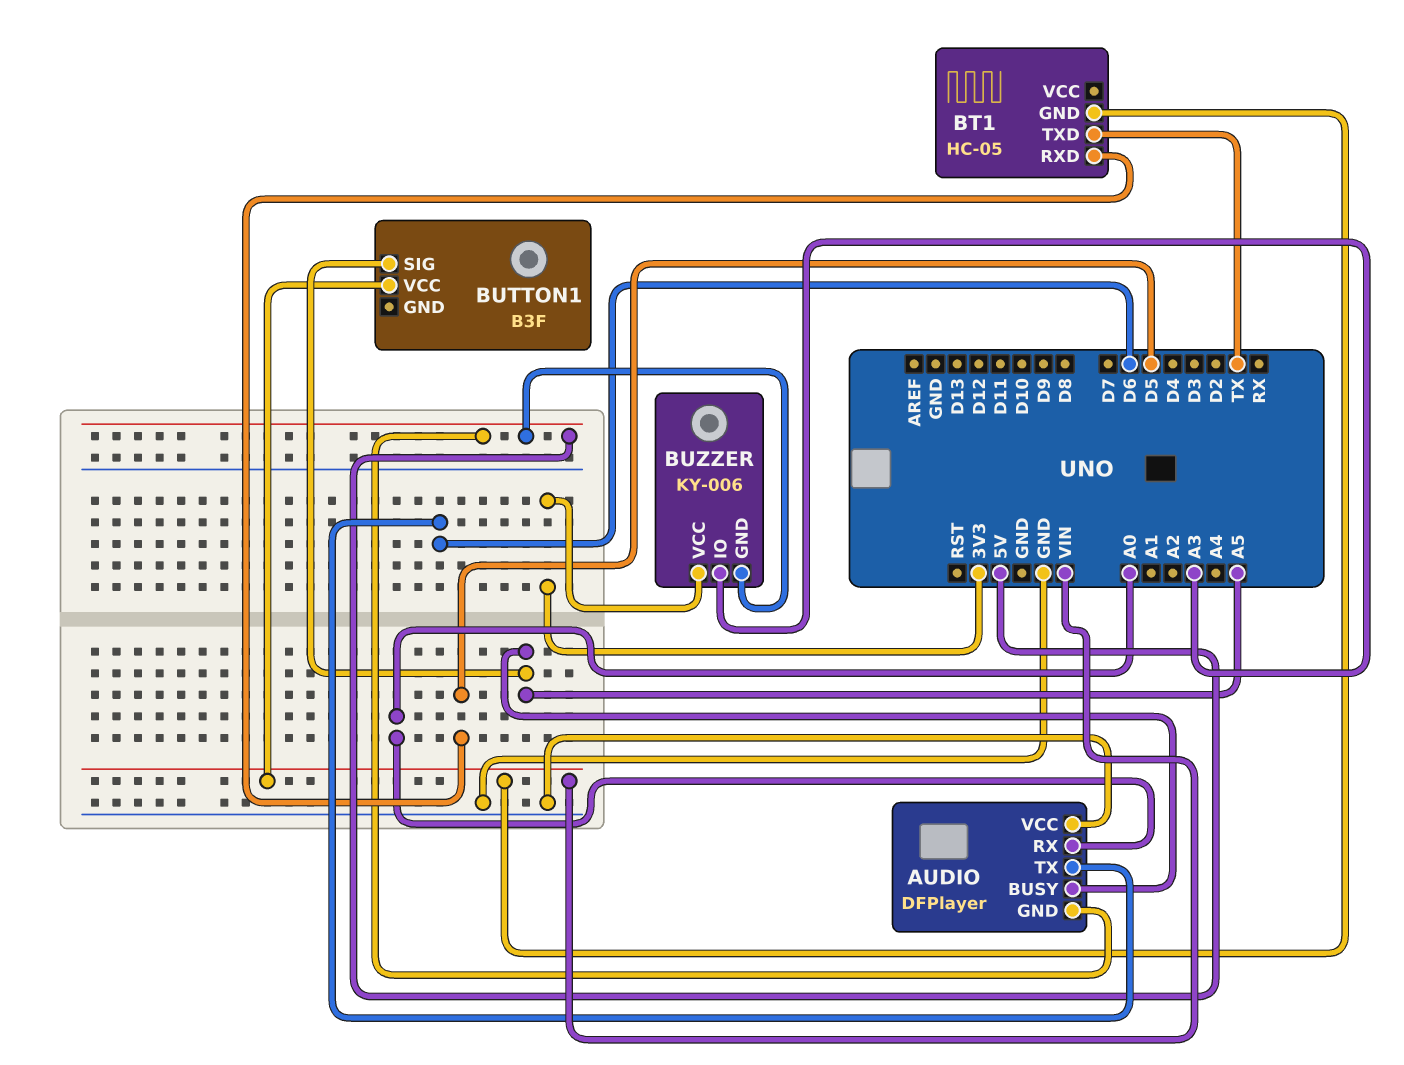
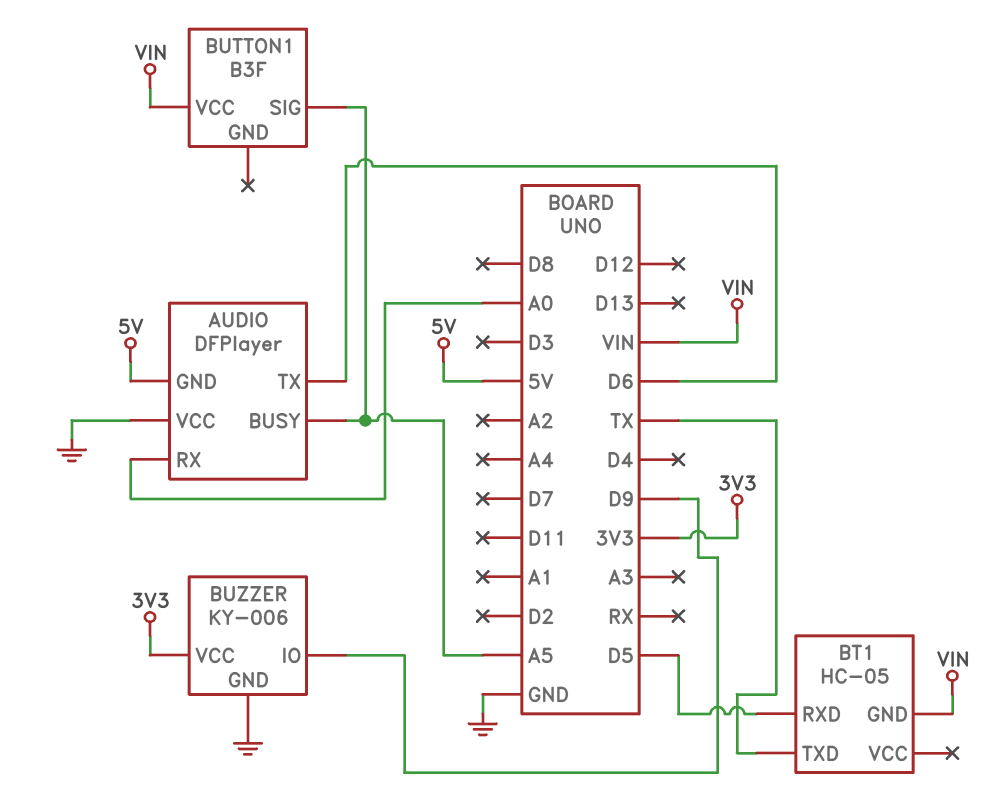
BUZZER pin GND: 5V -> GND
BUZZER pin IO: A3 -> D9

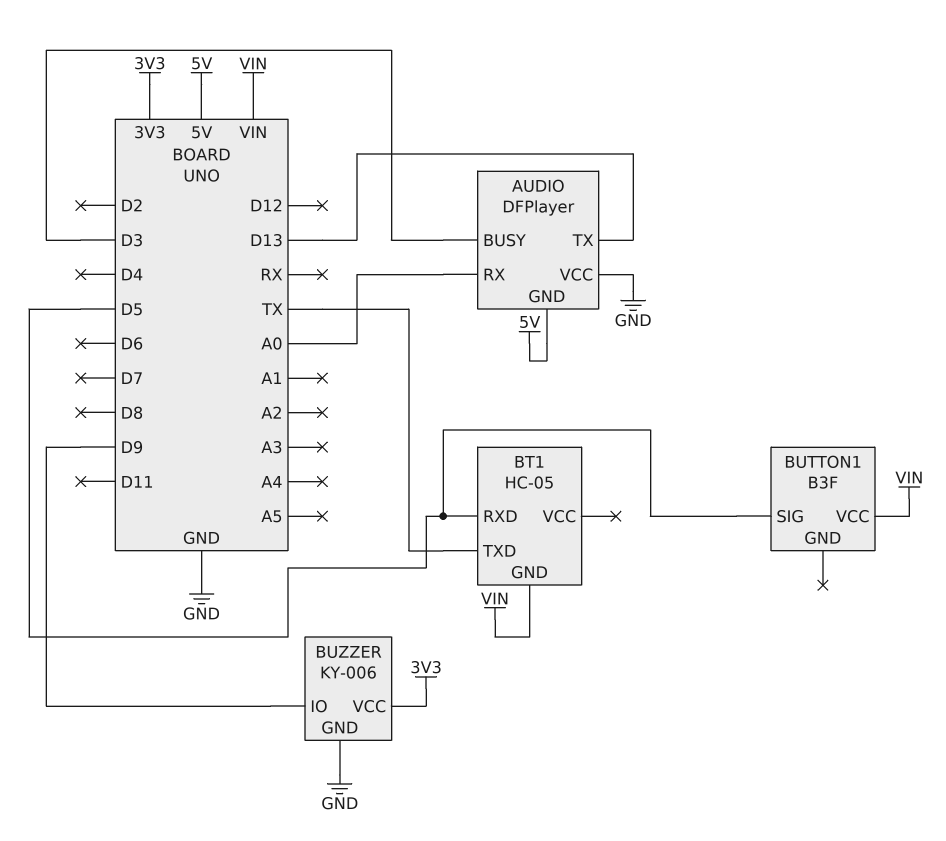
AUDIO pin BUSY: A5 -> D3
AUDIO pin TX: D6 -> D13
BUTTON1 pin SIG: A5 -> D5

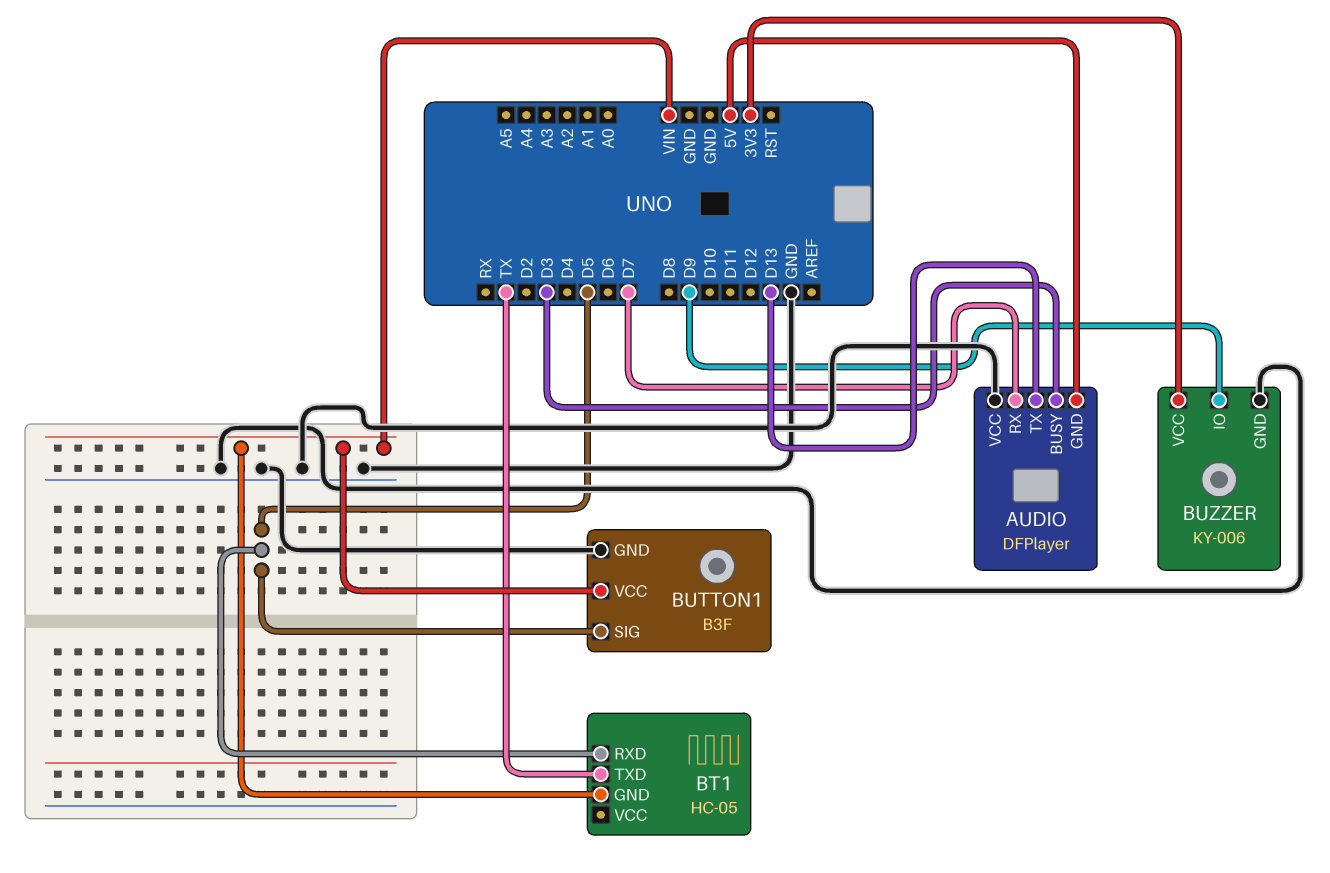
AUDIO pin RX: A0 -> D7
BUTTON1 pin GND: none -> GND

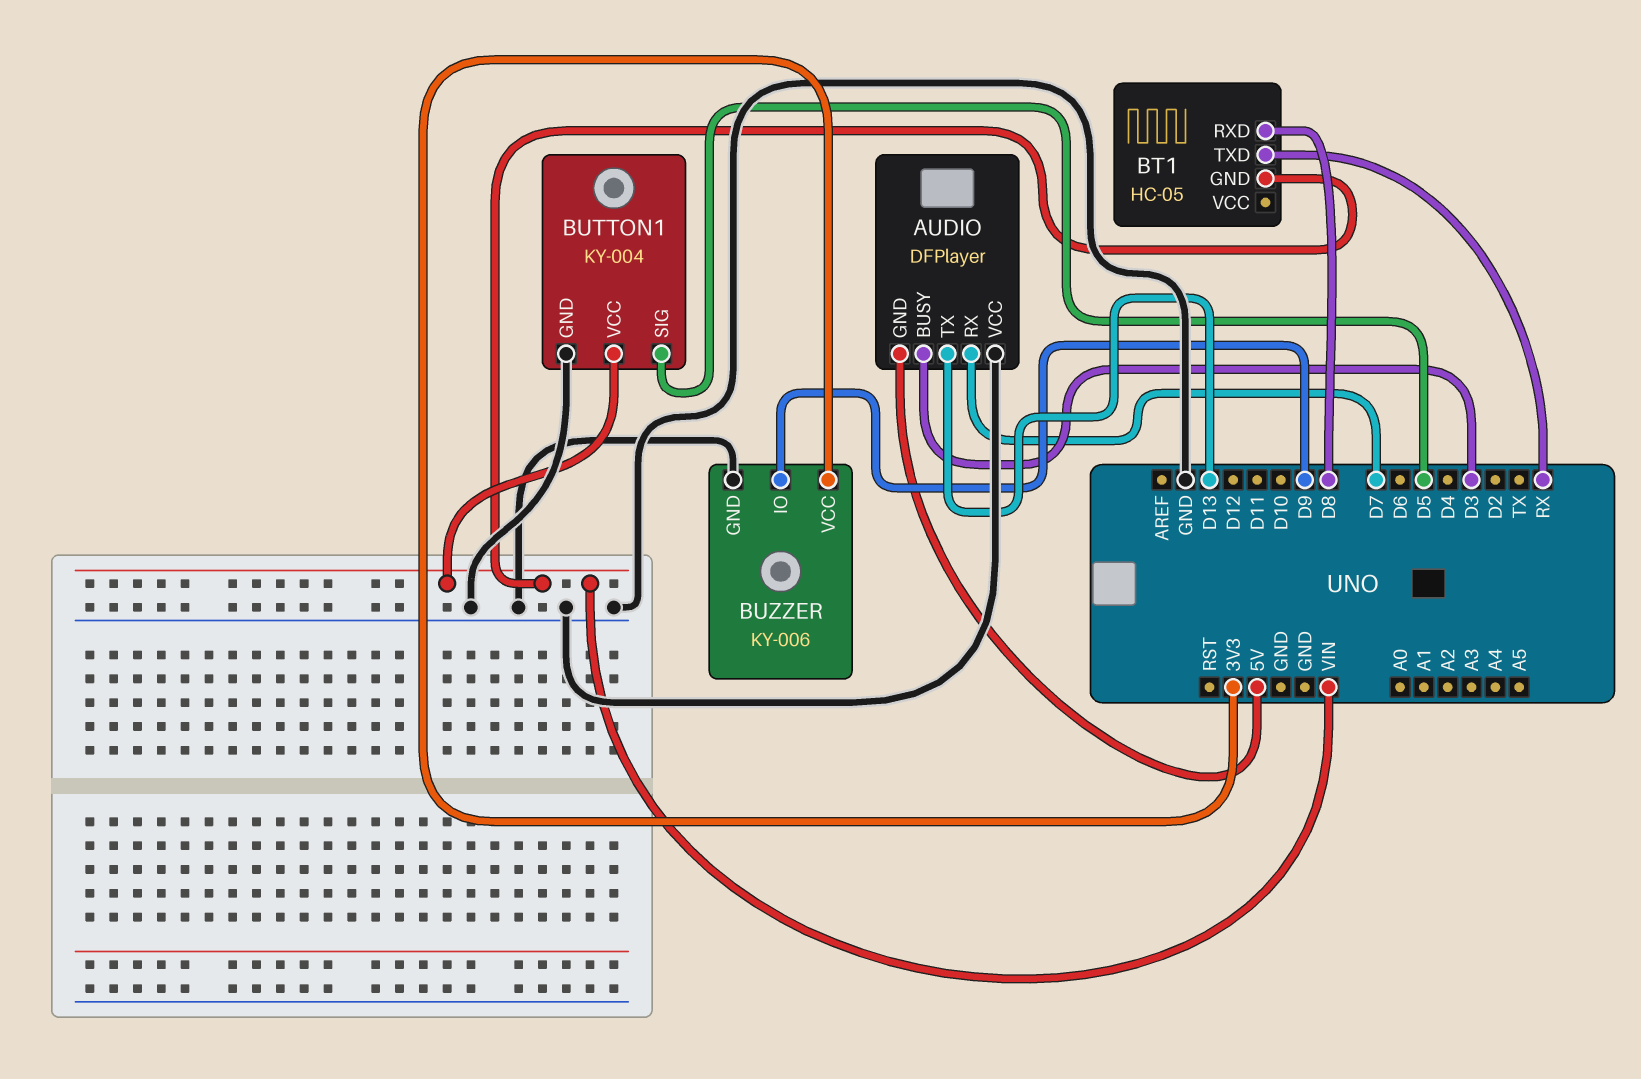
BT1 pin RXD: D5 -> D8
BT1 pin TXD: TX -> RX
BUTTON1: B3F -> KY-004

